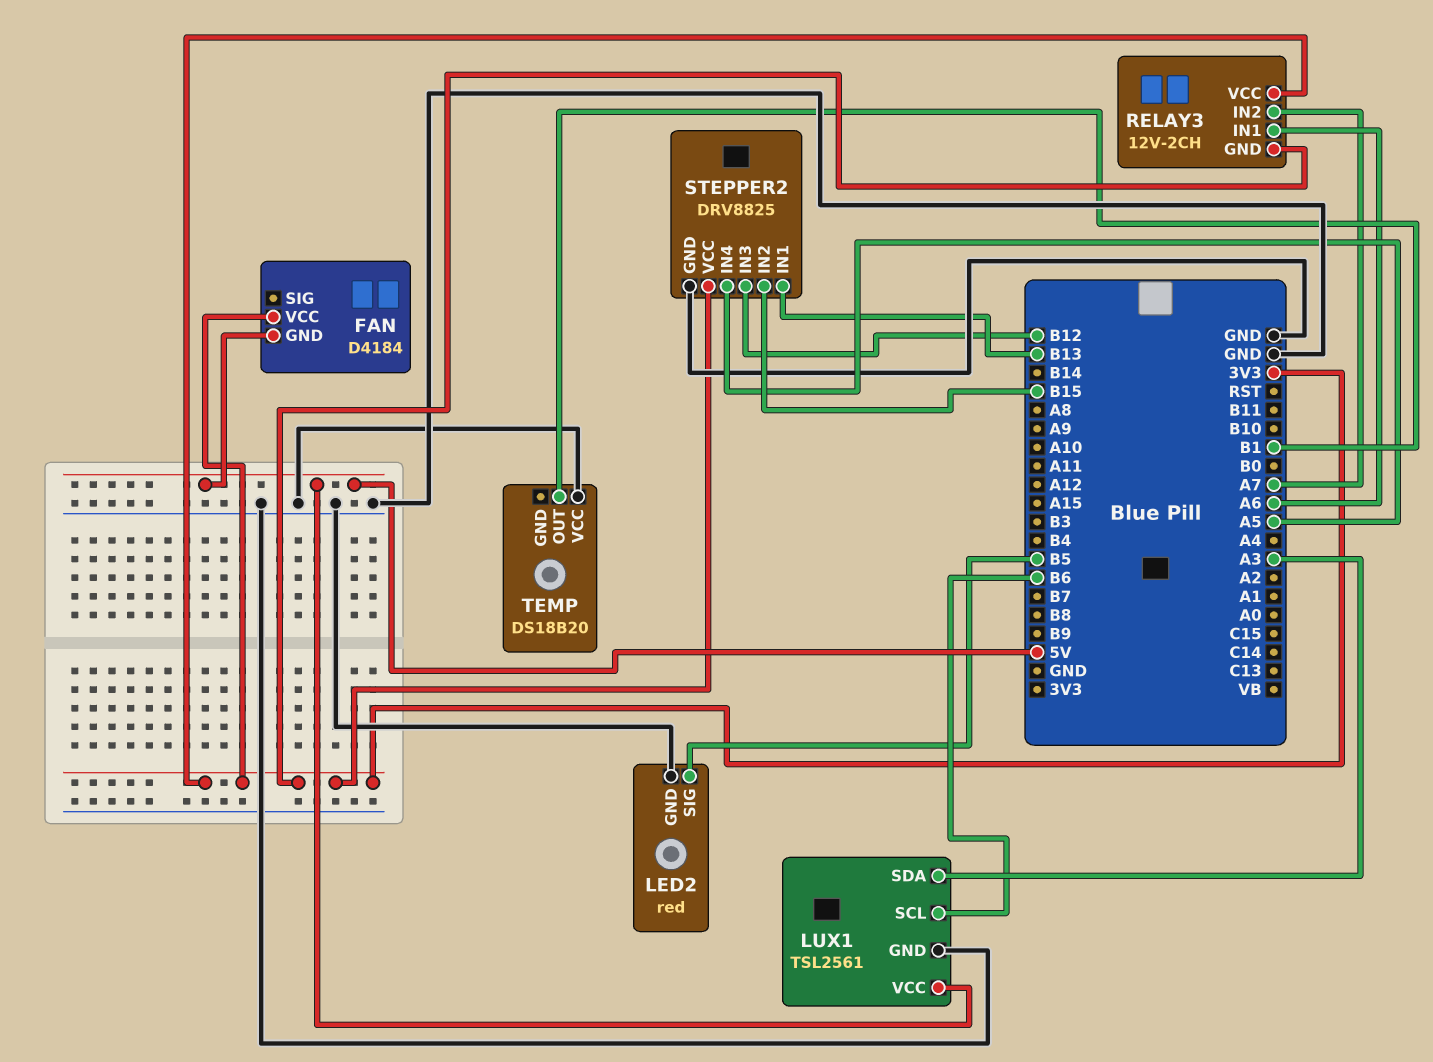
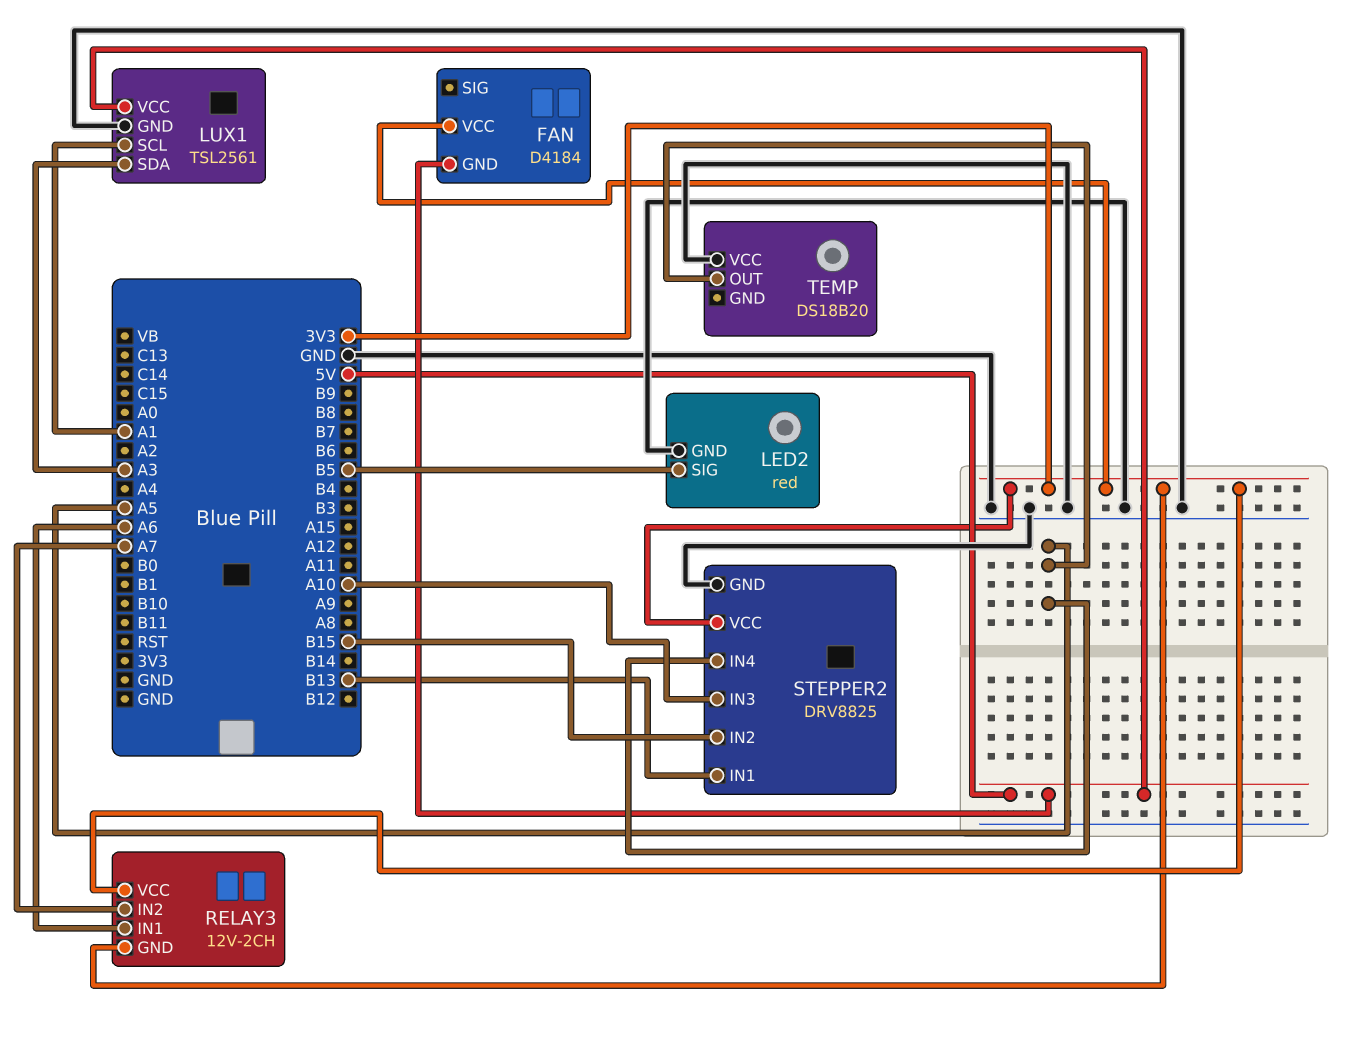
LUX1 pin SCL: B6 -> A1
STEPPER2 pin IN3: B12 -> A10
TEMP pin OUT: B1 -> A5

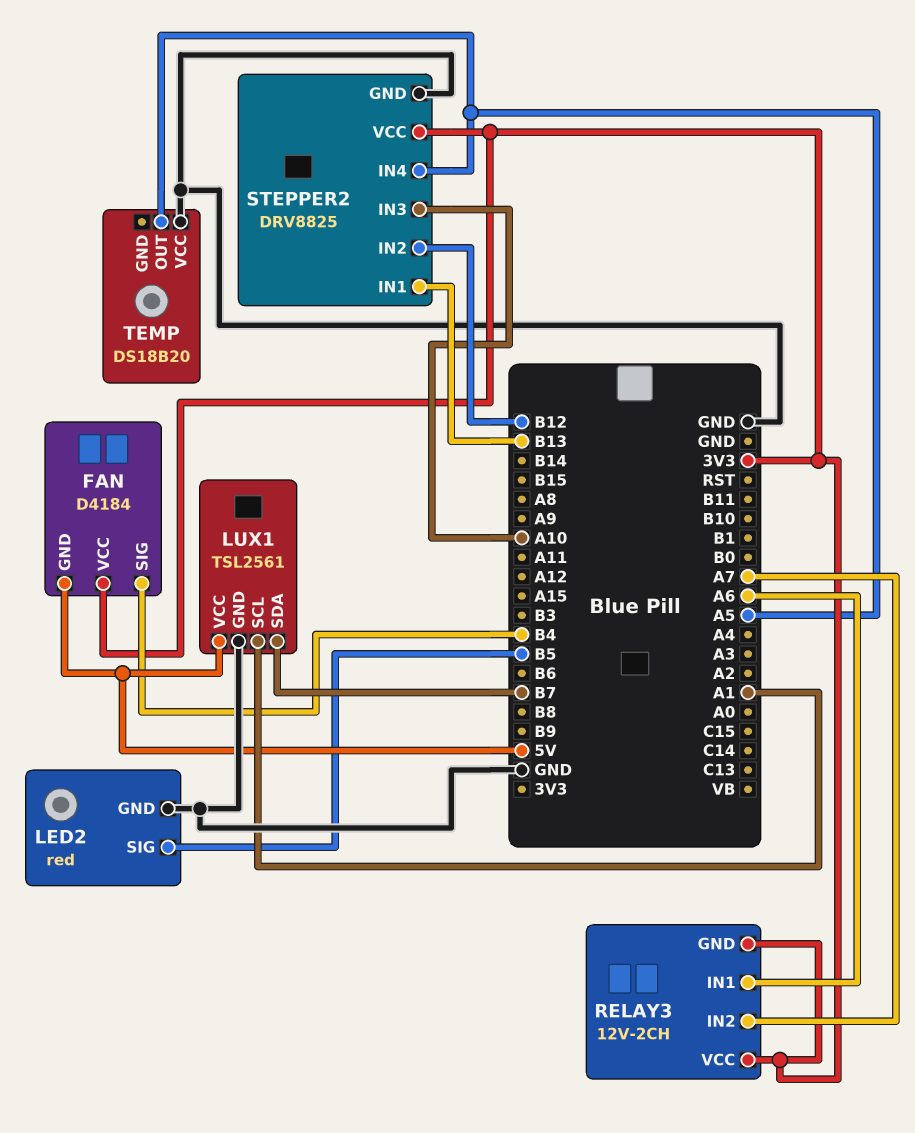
FAN pin SIG: none -> B4
LUX1 pin SDA: A3 -> B7
STEPPER2 pin IN2: B15 -> B12

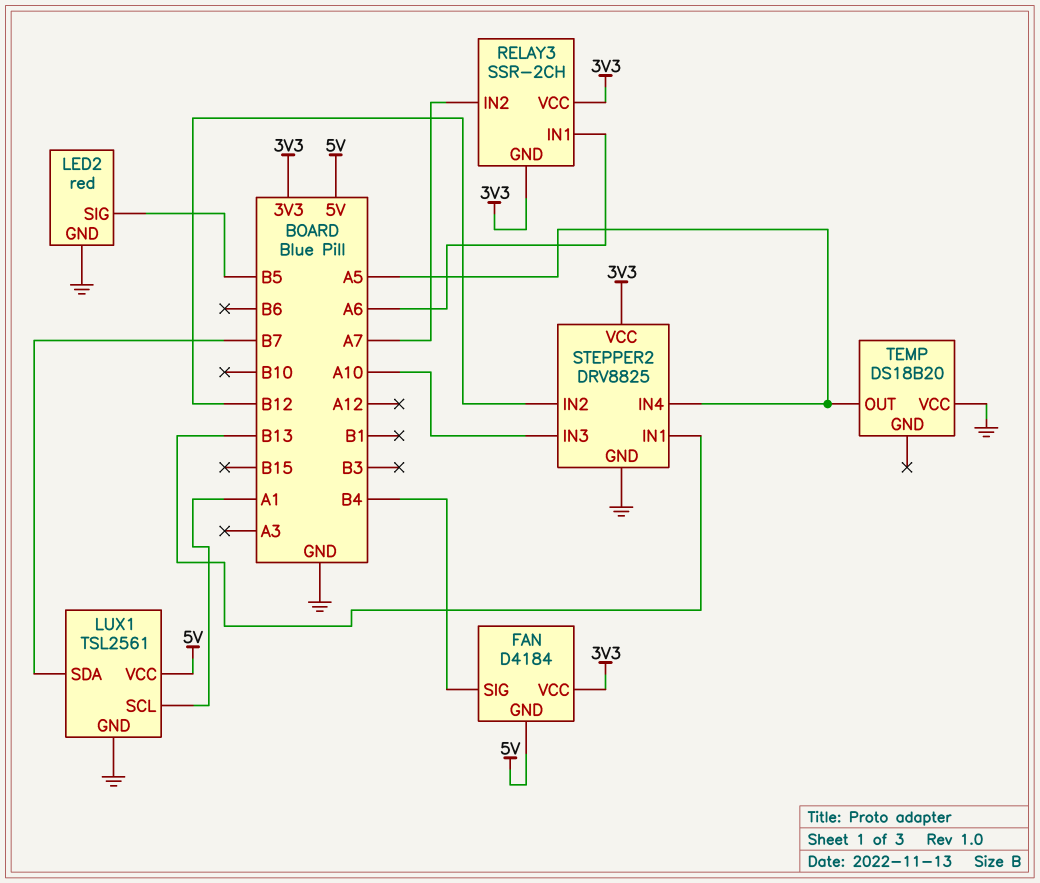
RELAY3: 12V-2CH -> SSR-2CH

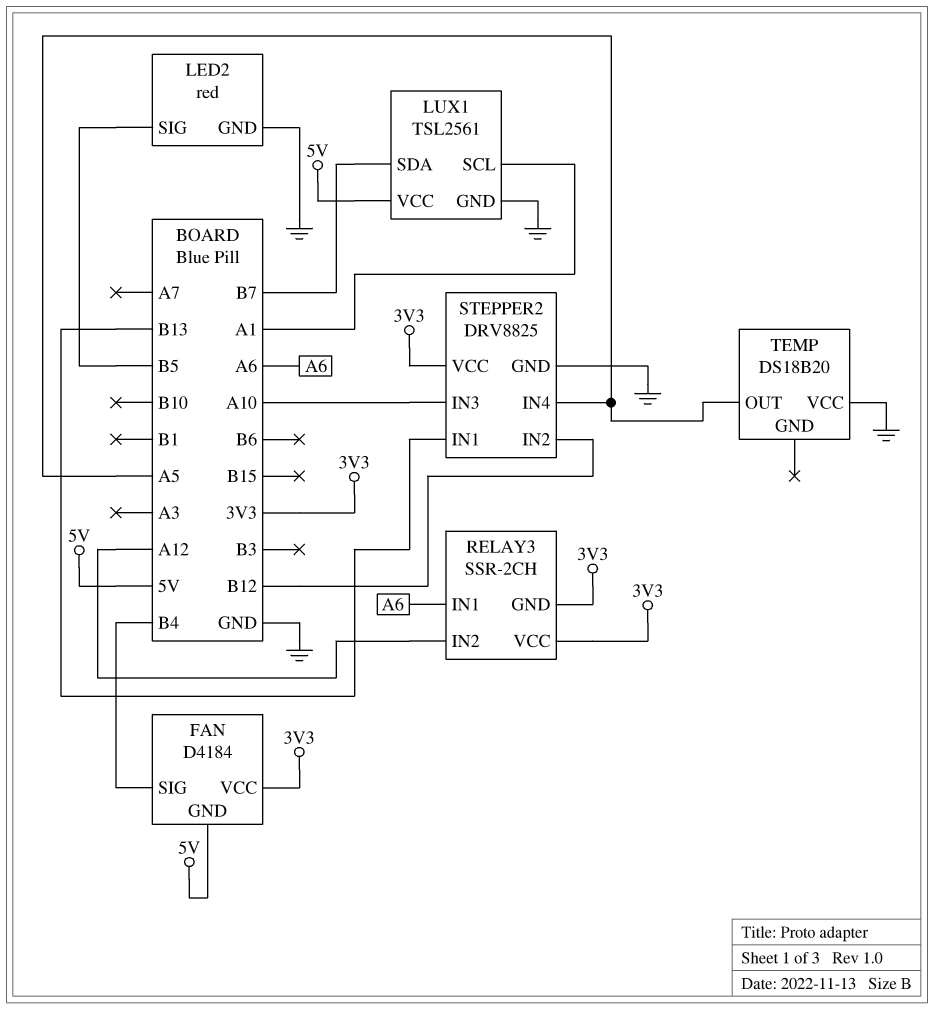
RELAY3 pin IN2: A7 -> A12

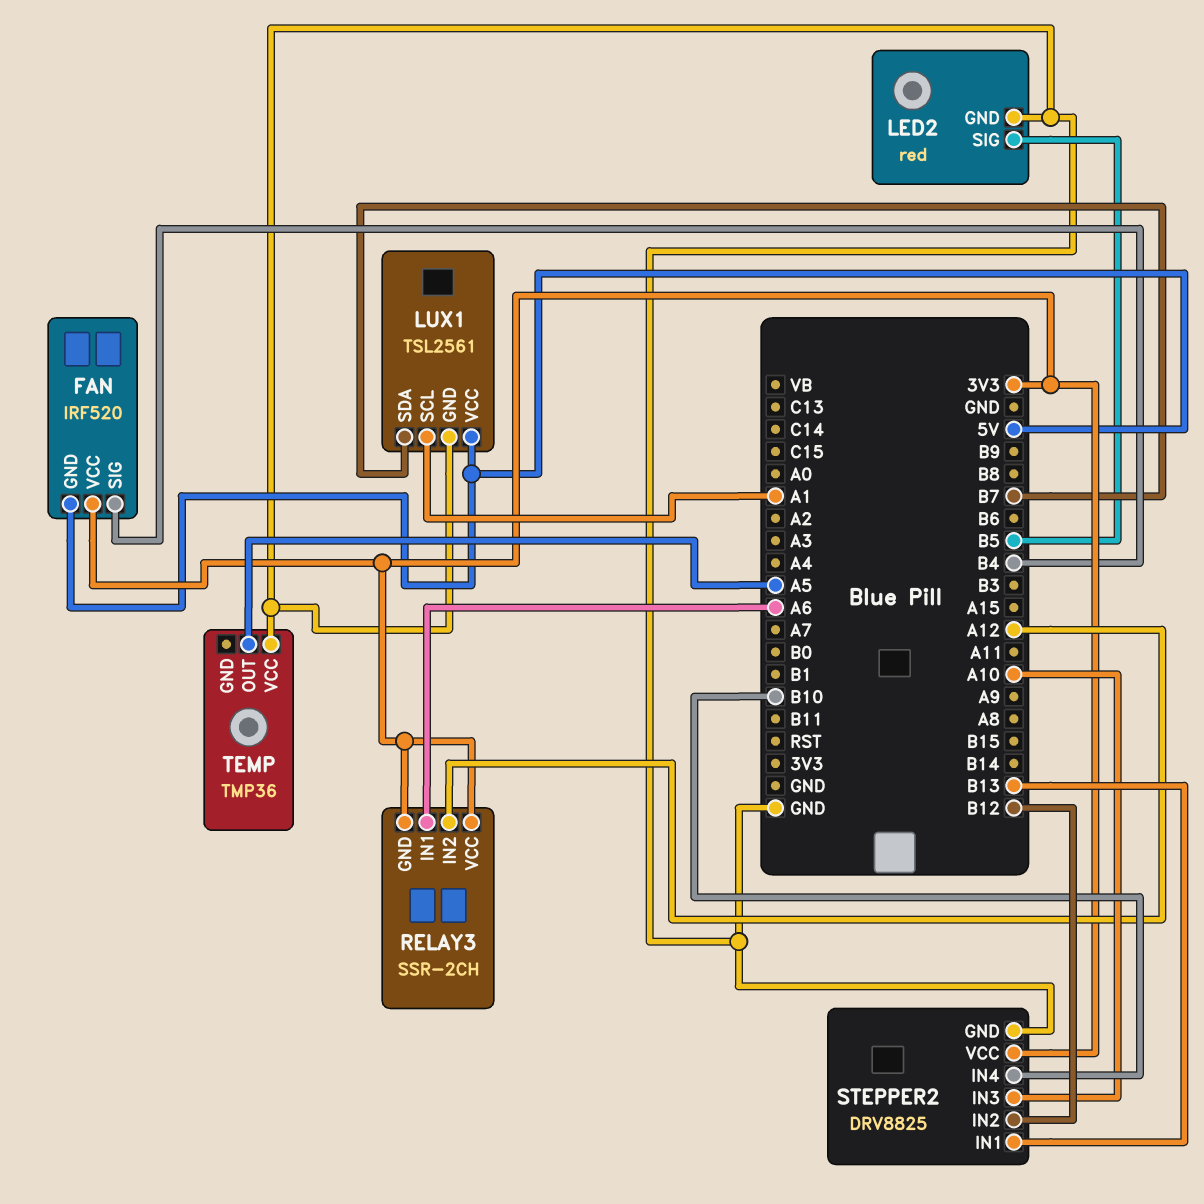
FAN: D4184 -> IRF520
STEPPER2 pin IN4: A5 -> B10
TEMP: DS18B20 -> TMP36

